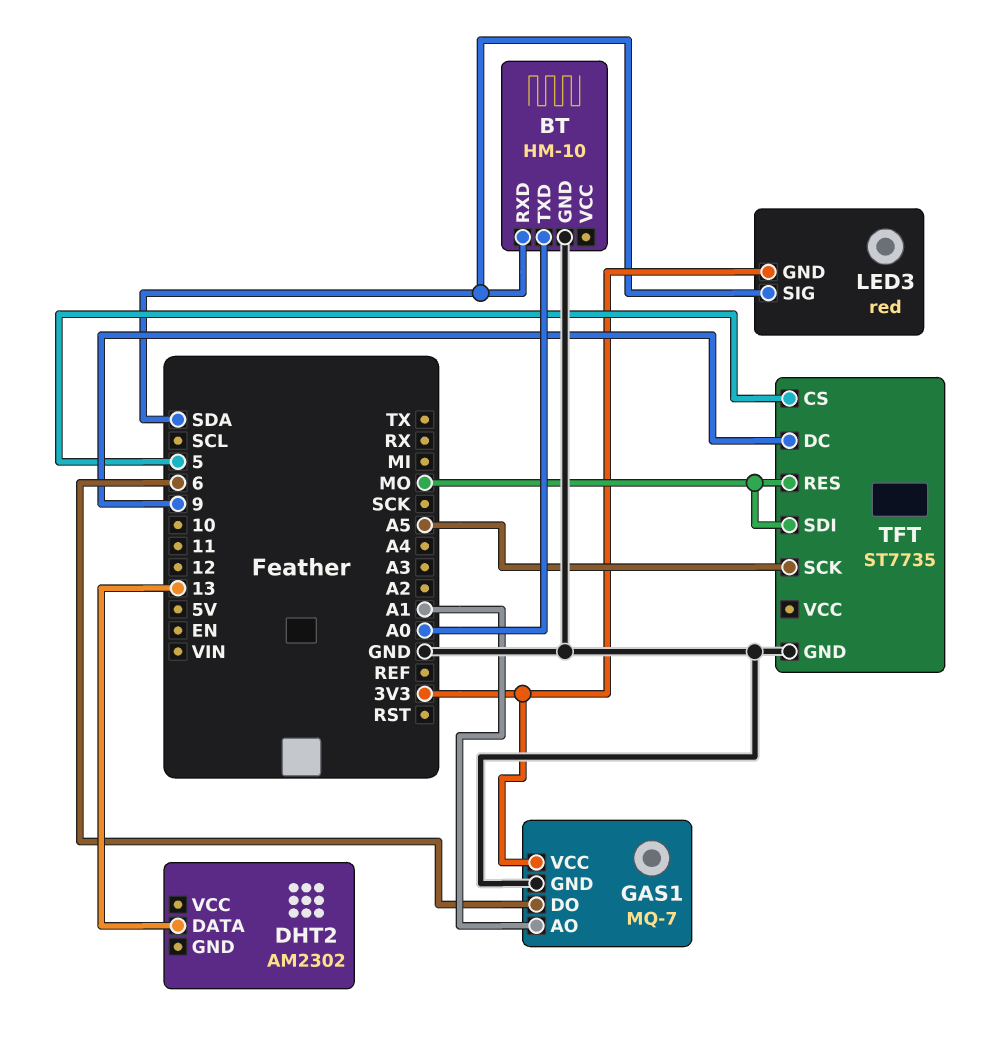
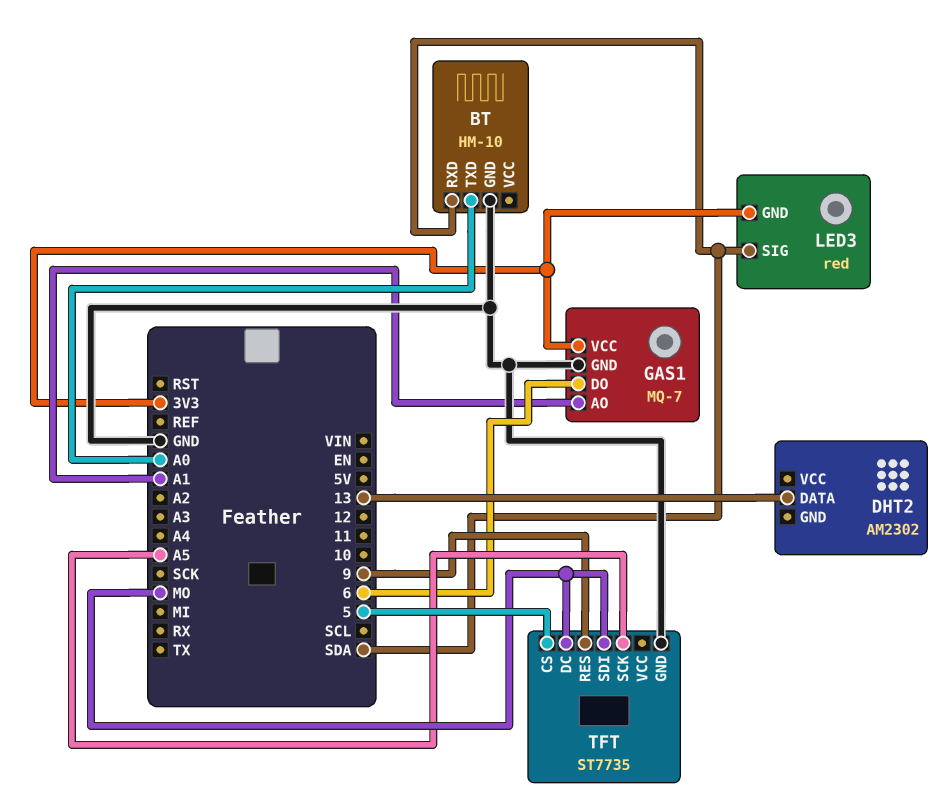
TFT pin DC: 9 -> MO
TFT pin RES: MO -> 9

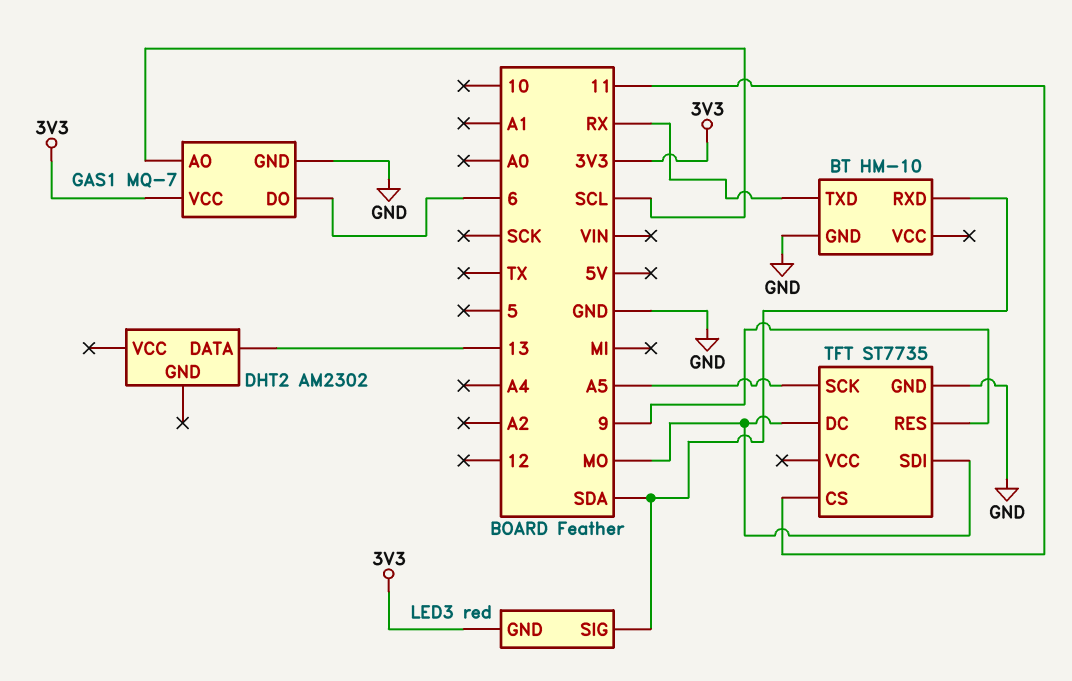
BT pin TXD: A0 -> RX
GAS1 pin AO: A1 -> SCL
TFT pin CS: 5 -> 11

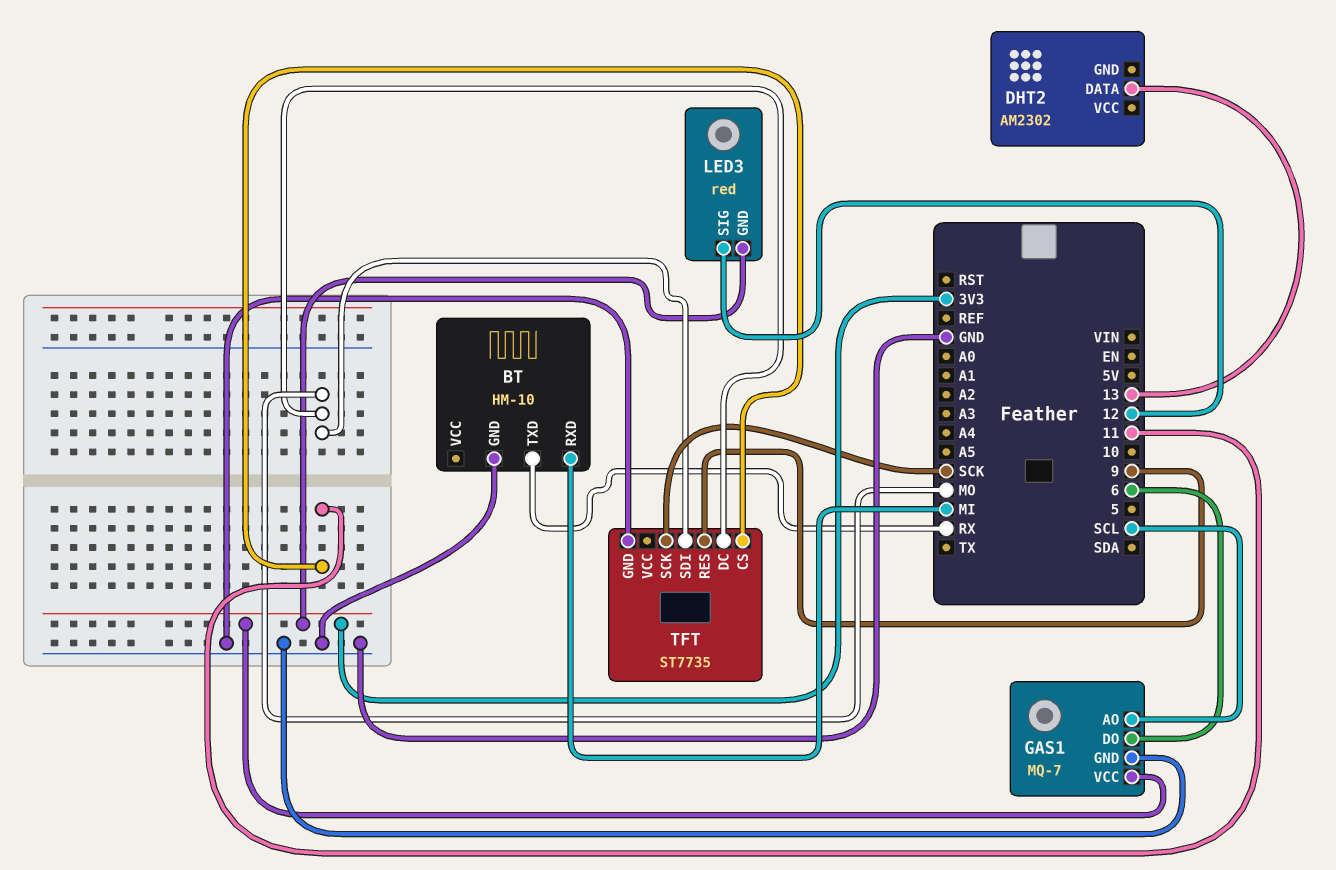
BT pin RXD: SDA -> MI
LED3 pin SIG: SDA -> 12
TFT pin SCK: A5 -> SCK

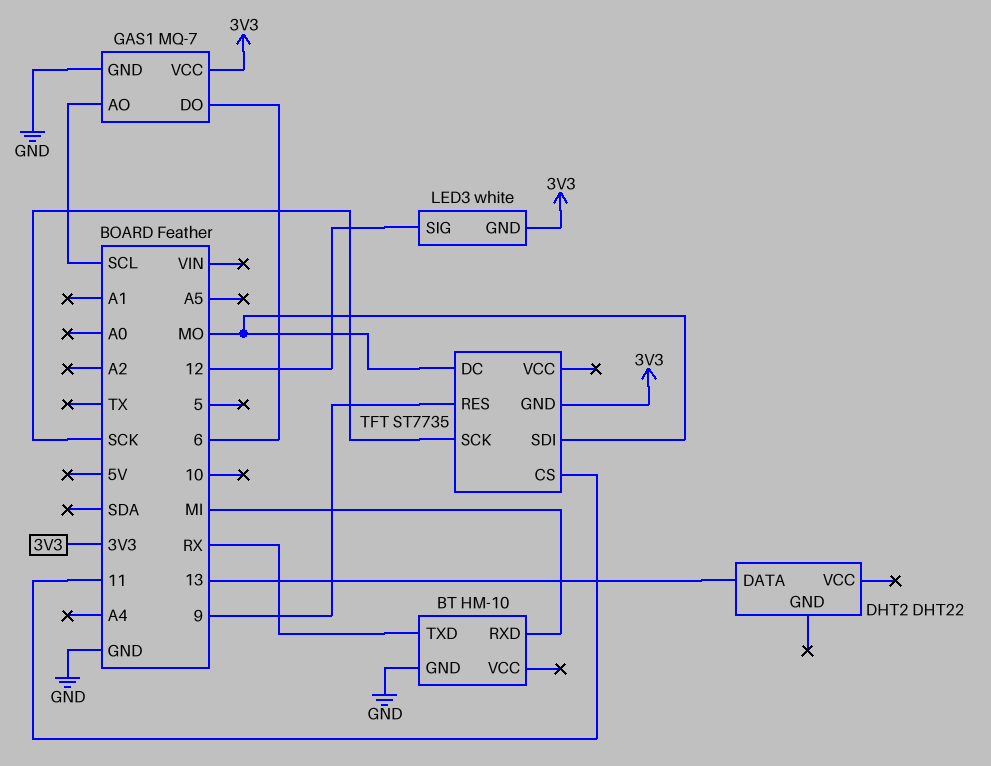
DHT2: AM2302 -> DHT22
LED3: red -> white
TFT pin GND: GND -> 3V3

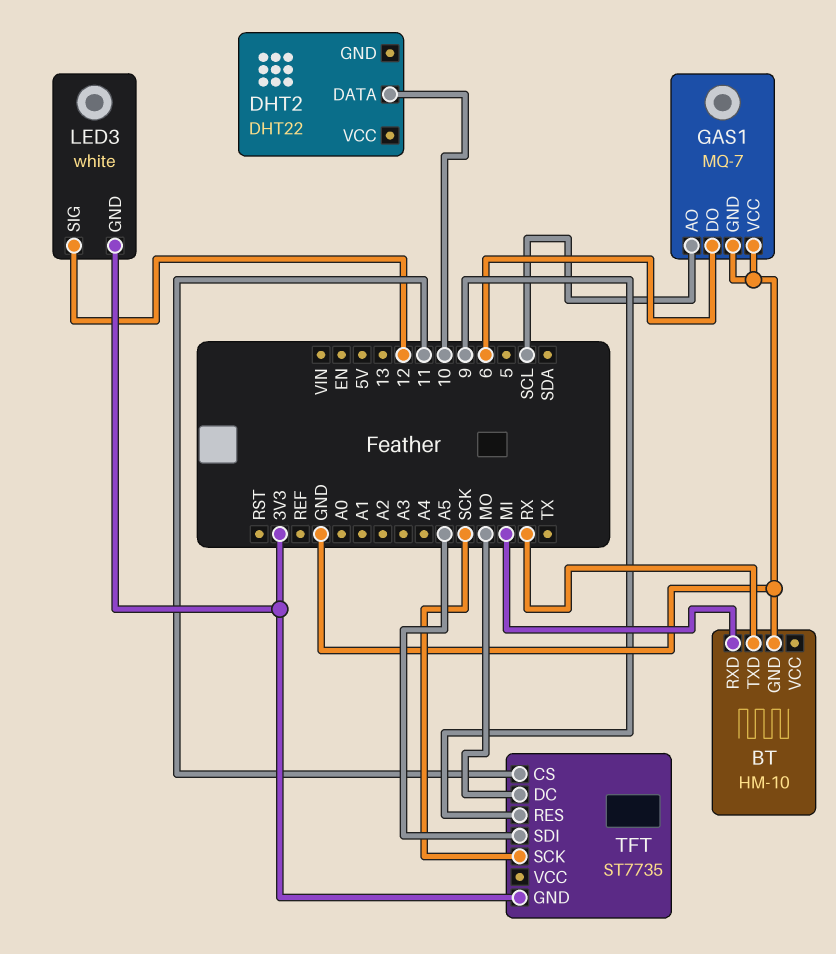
DHT2 pin DATA: 13 -> 10
GAS1 pin VCC: 3V3 -> GND
TFT pin SDI: MO -> A5

